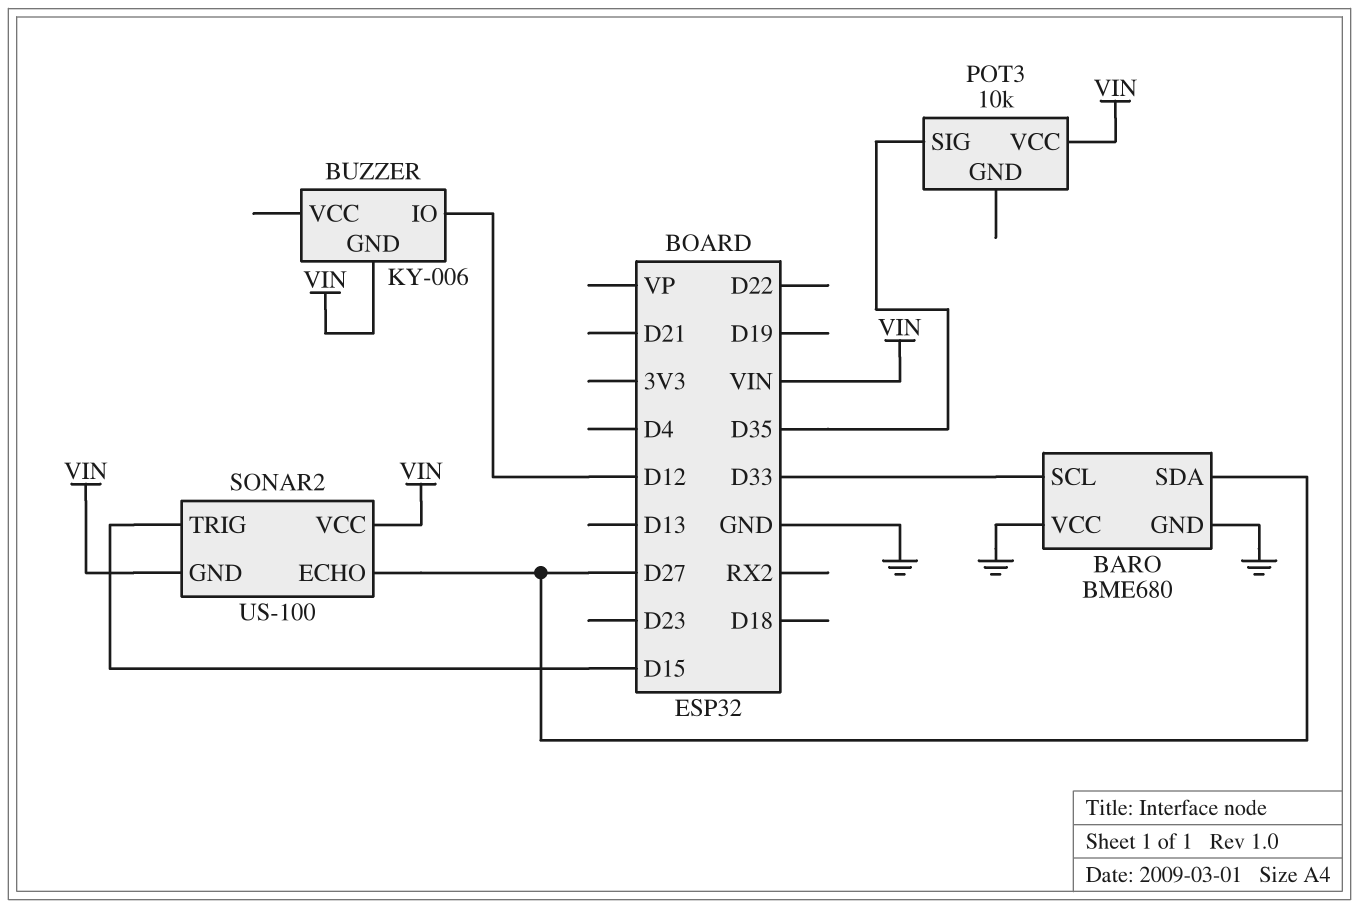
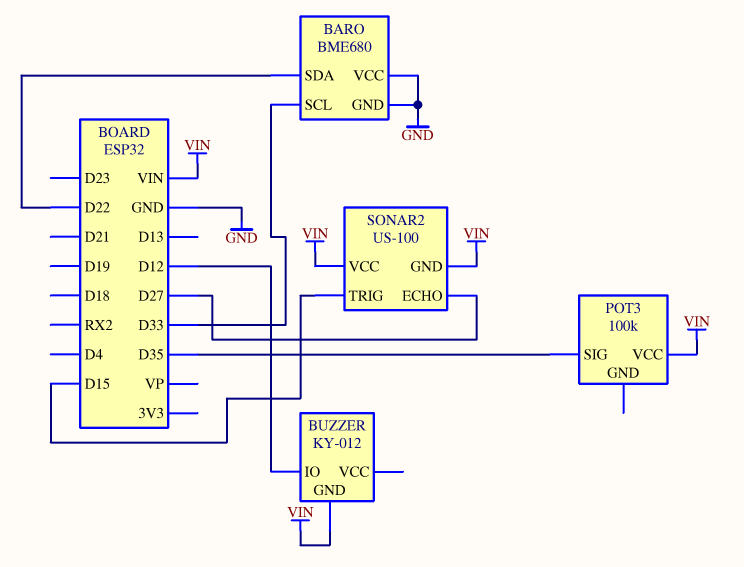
BARO pin SDA: D27 -> D22
BUZZER: KY-006 -> KY-012
POT3: 10k -> 100k

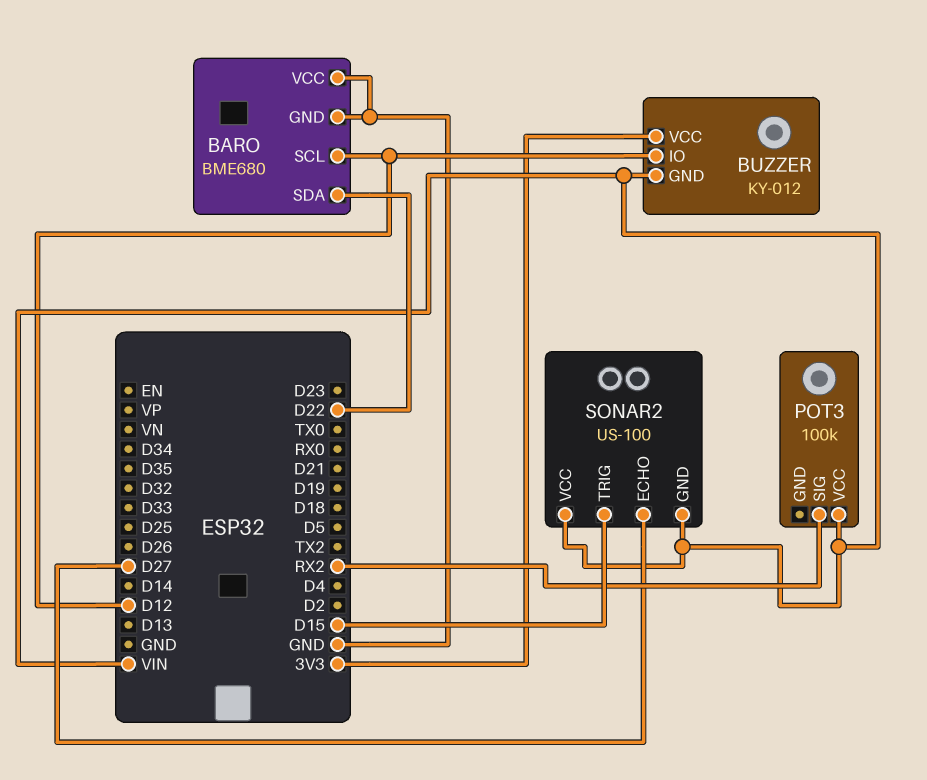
BARO pin SCL: D33 -> D12
BUZZER pin VCC: none -> 3V3
POT3 pin SIG: D35 -> RX2

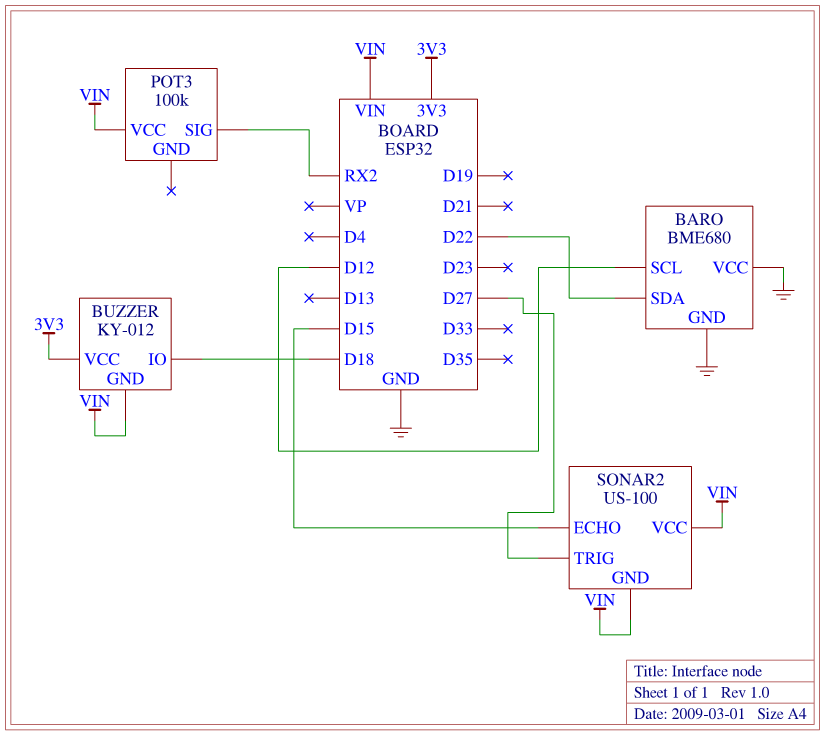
BUZZER pin IO: D12 -> D18
SONAR2 pin ECHO: D27 -> D15
SONAR2 pin TRIG: D15 -> D27

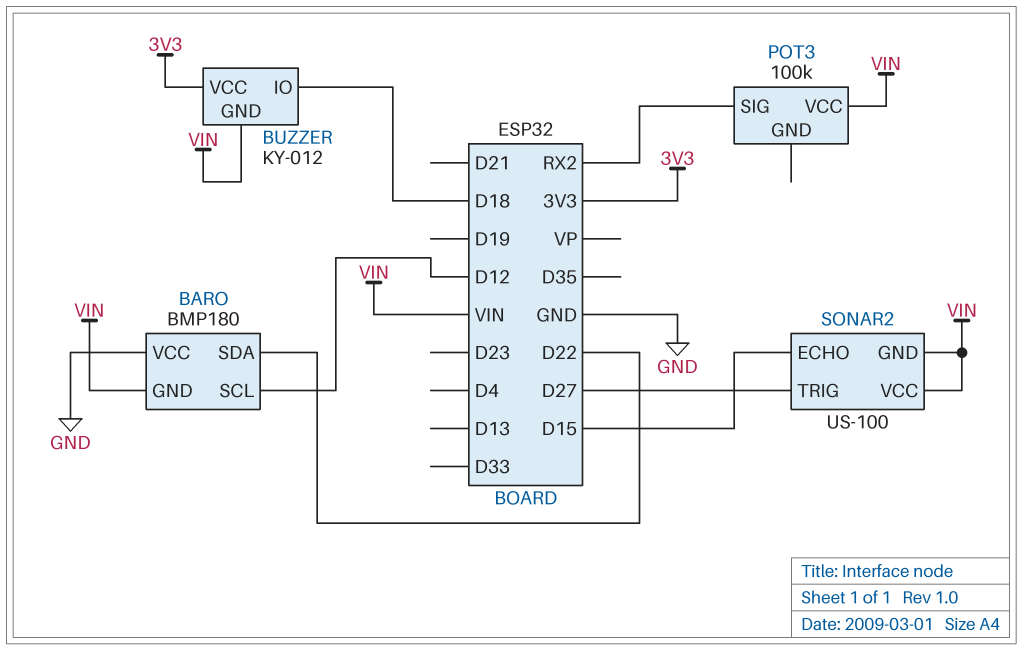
BARO: BME680 -> BMP180
BARO pin GND: GND -> VIN

